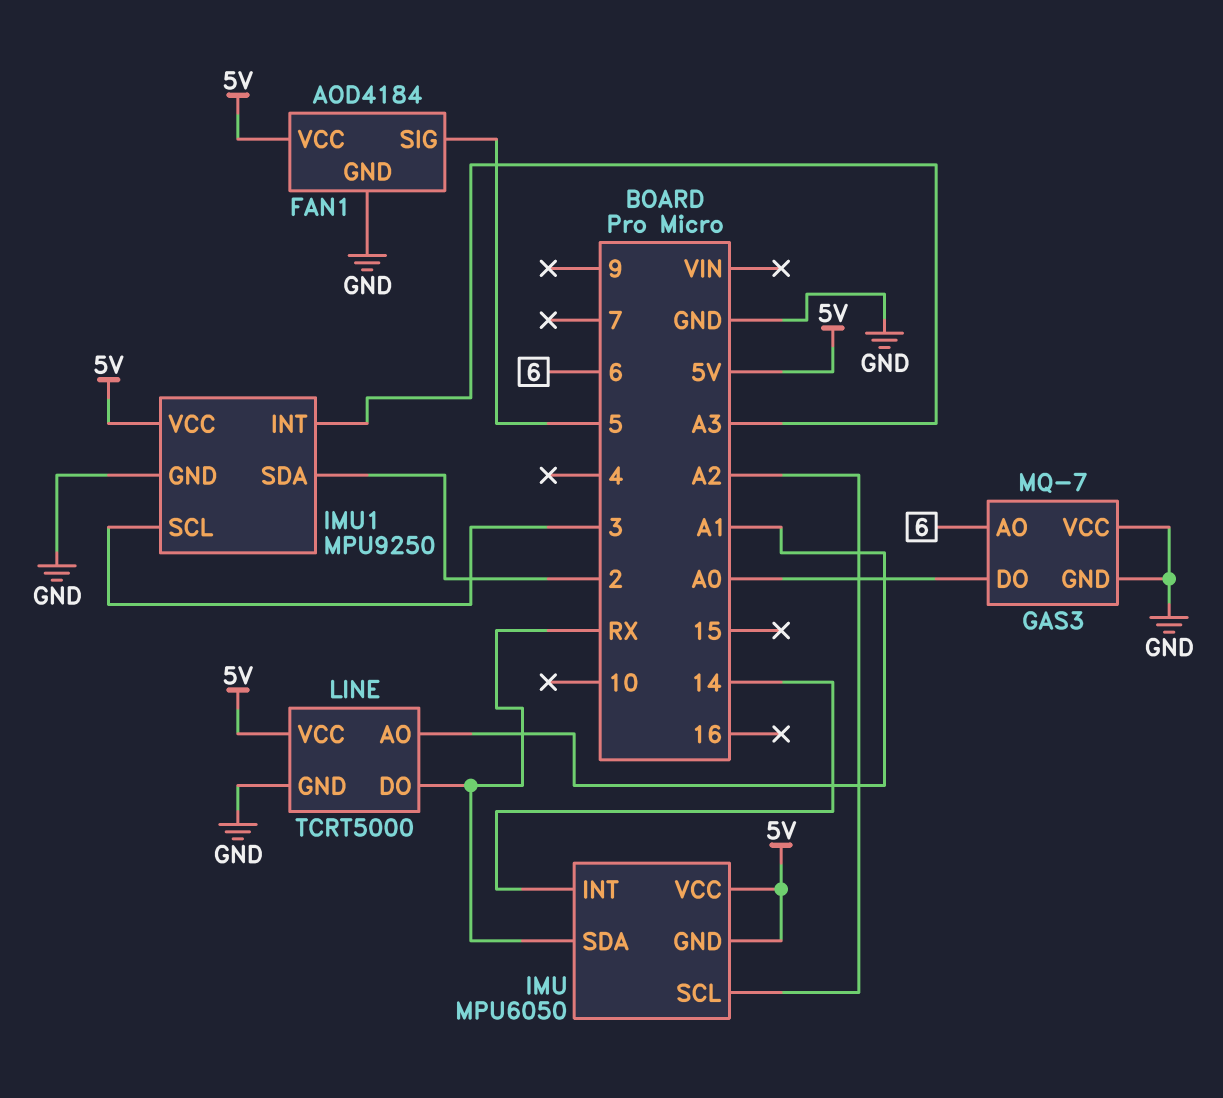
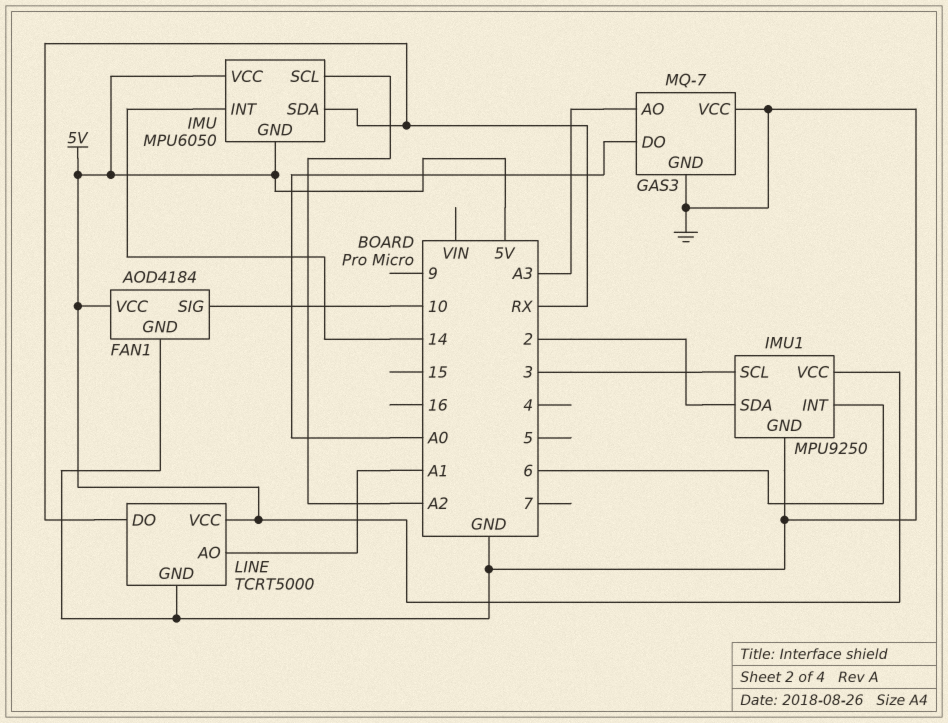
FAN1 pin SIG: 5 -> 10
GAS3 pin AO: 6 -> A3
IMU1 pin INT: A3 -> 6

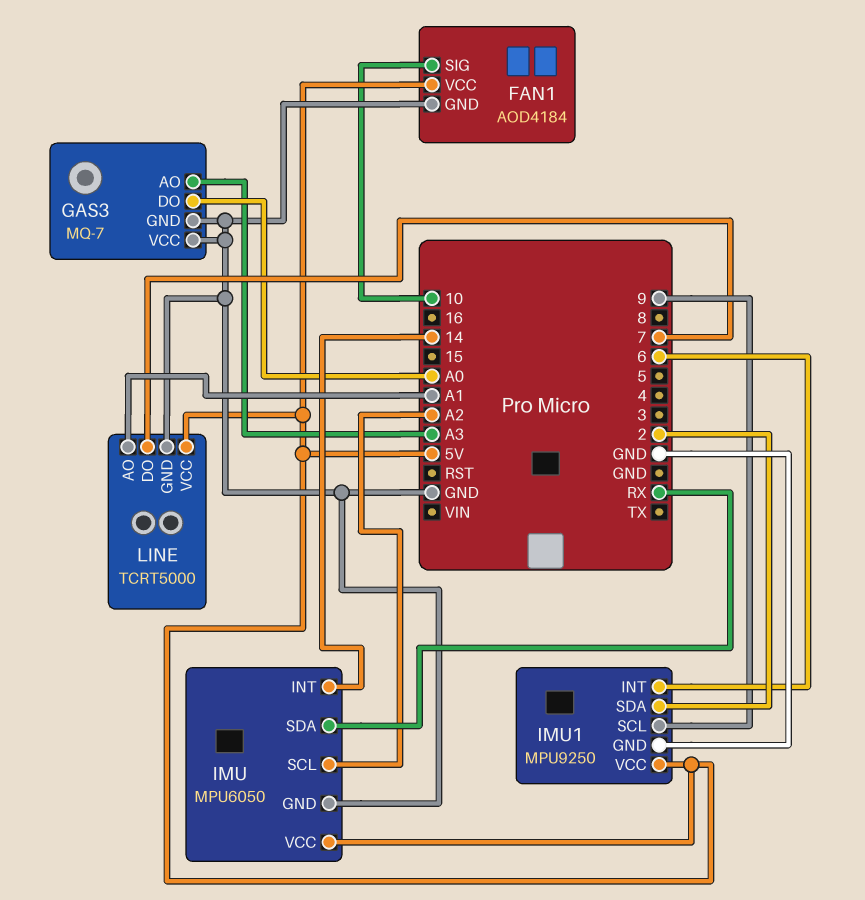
IMU pin GND: 5V -> GND
IMU1 pin SCL: 3 -> 9
LINE pin DO: RX -> 7

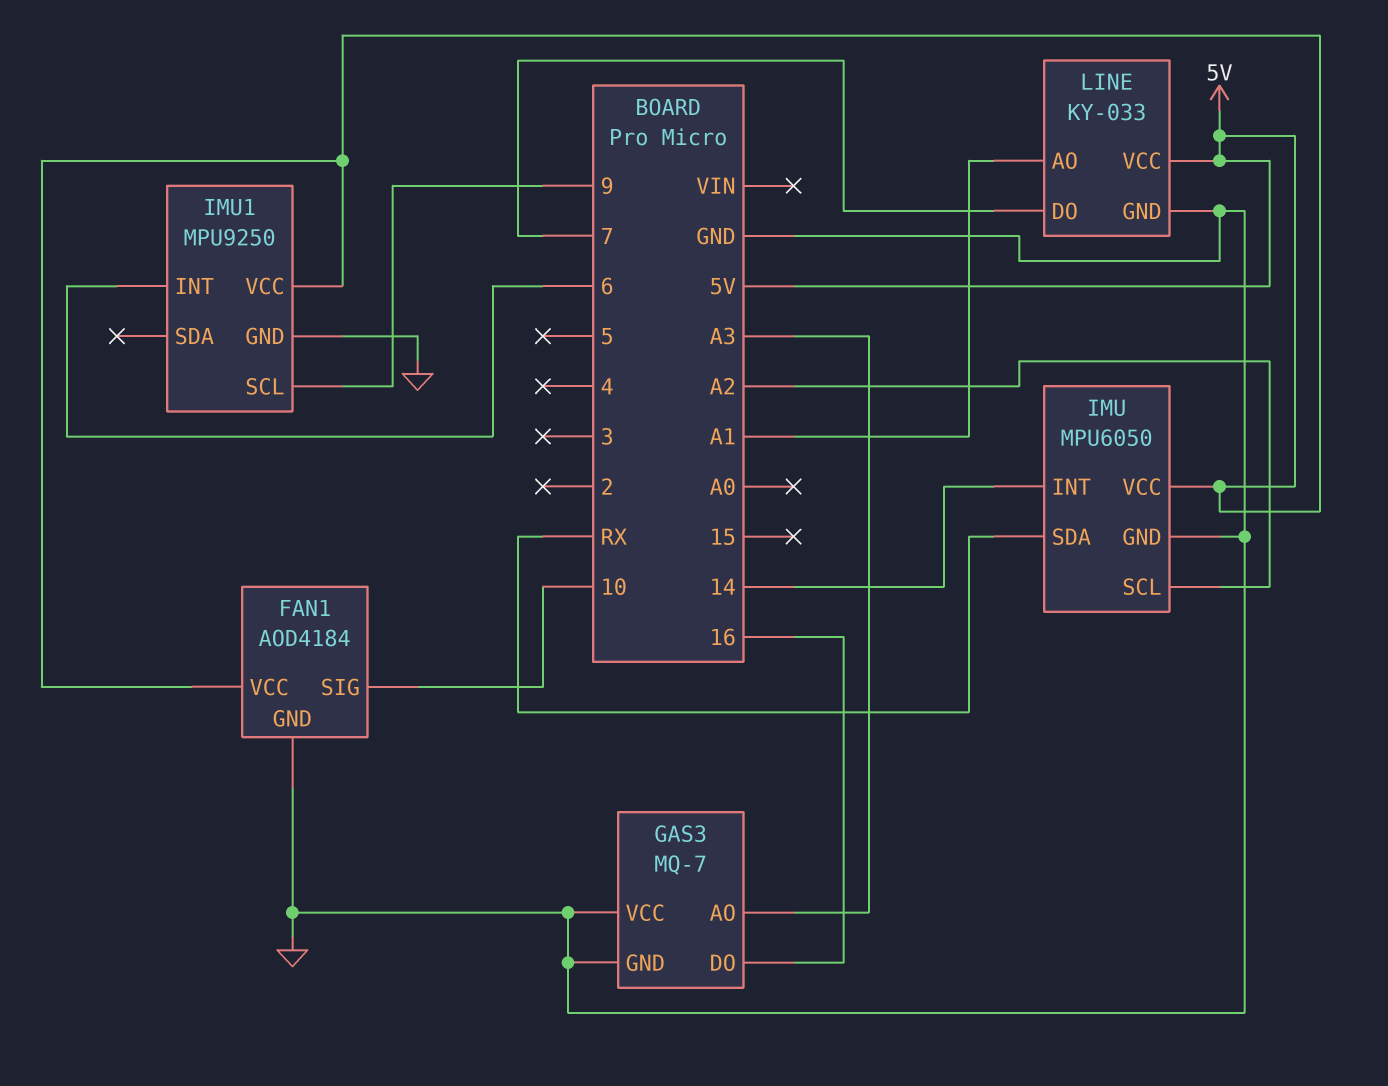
GAS3 pin DO: A0 -> 16
IMU1 pin SDA: 2 -> none
LINE: TCRT5000 -> KY-033

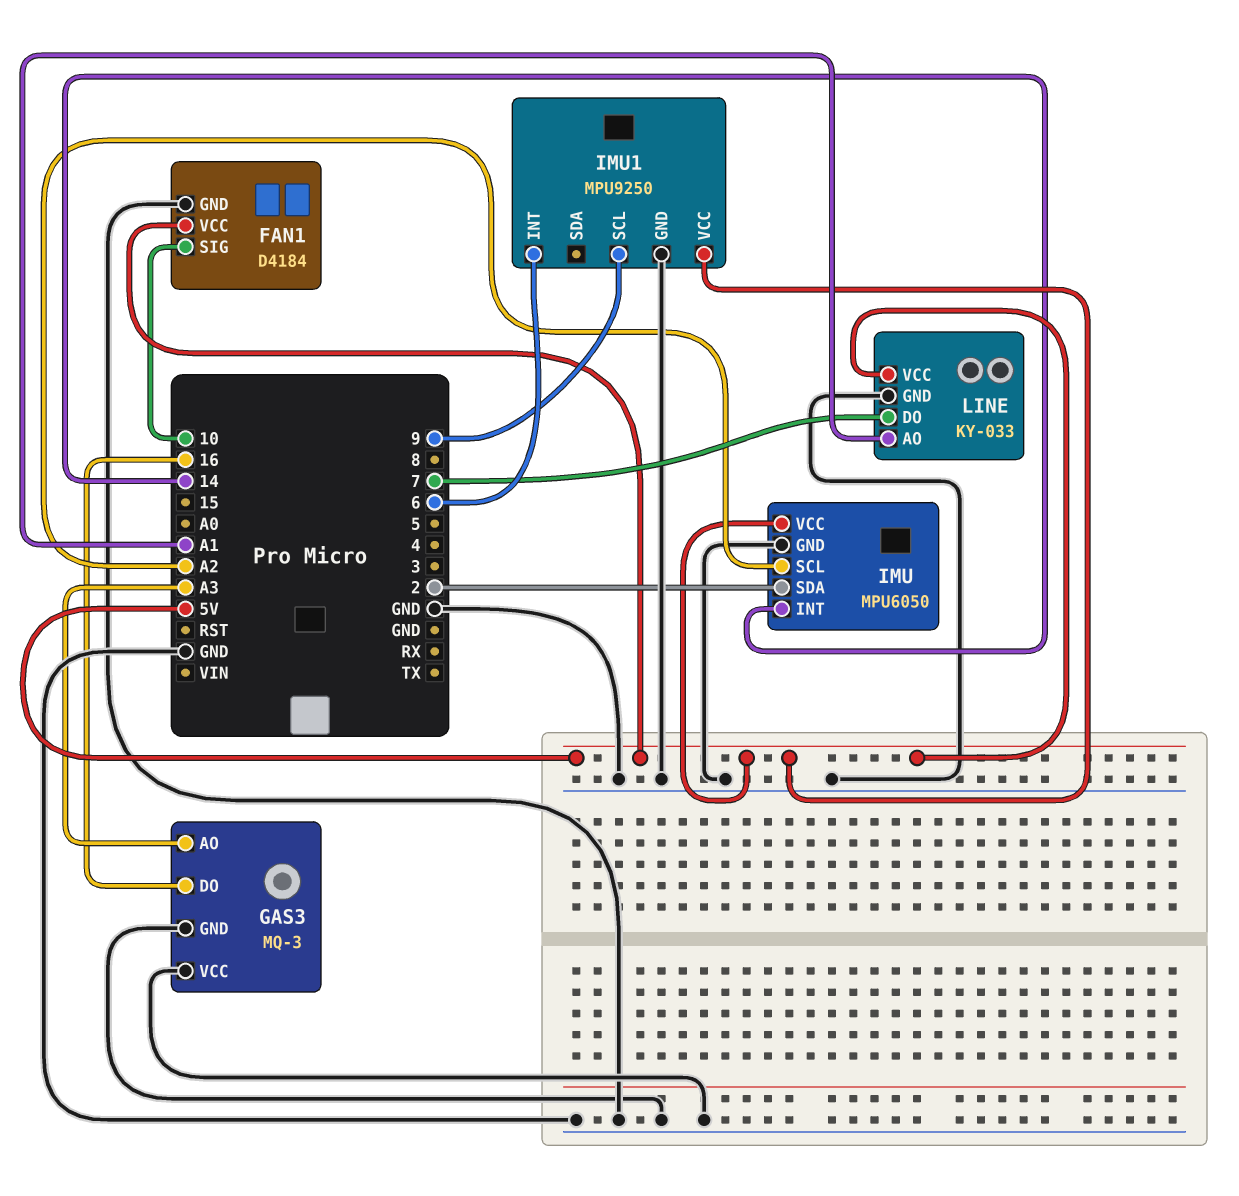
FAN1: AOD4184 -> D4184
GAS3: MQ-7 -> MQ-3
IMU pin SDA: RX -> 2

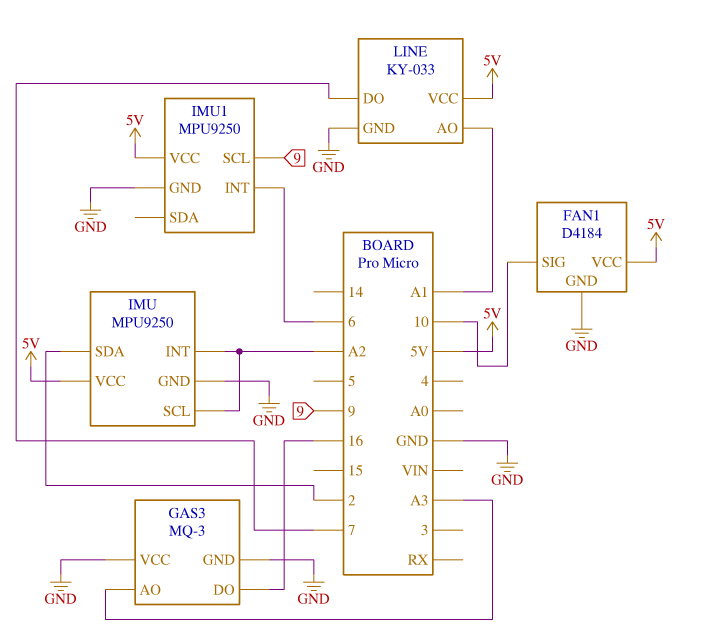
IMU: MPU6050 -> MPU9250
IMU pin INT: 14 -> A2

